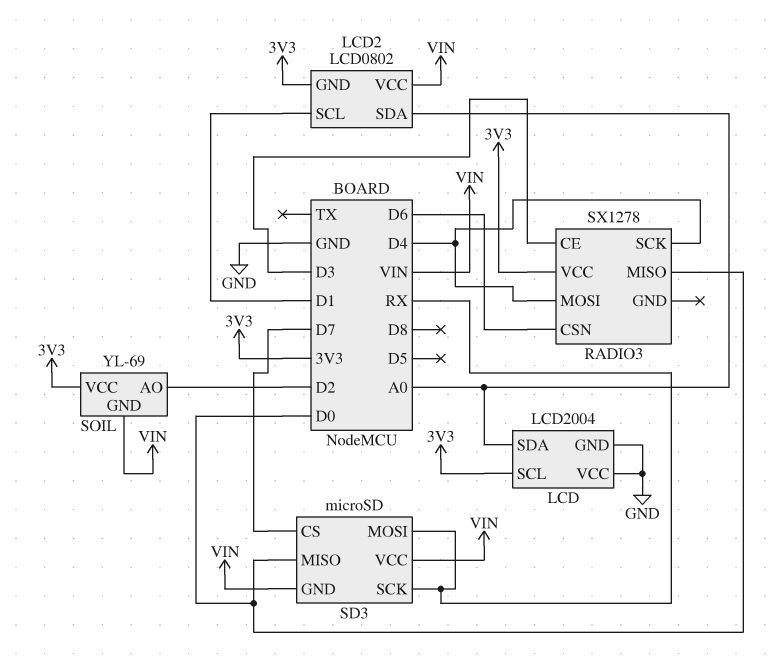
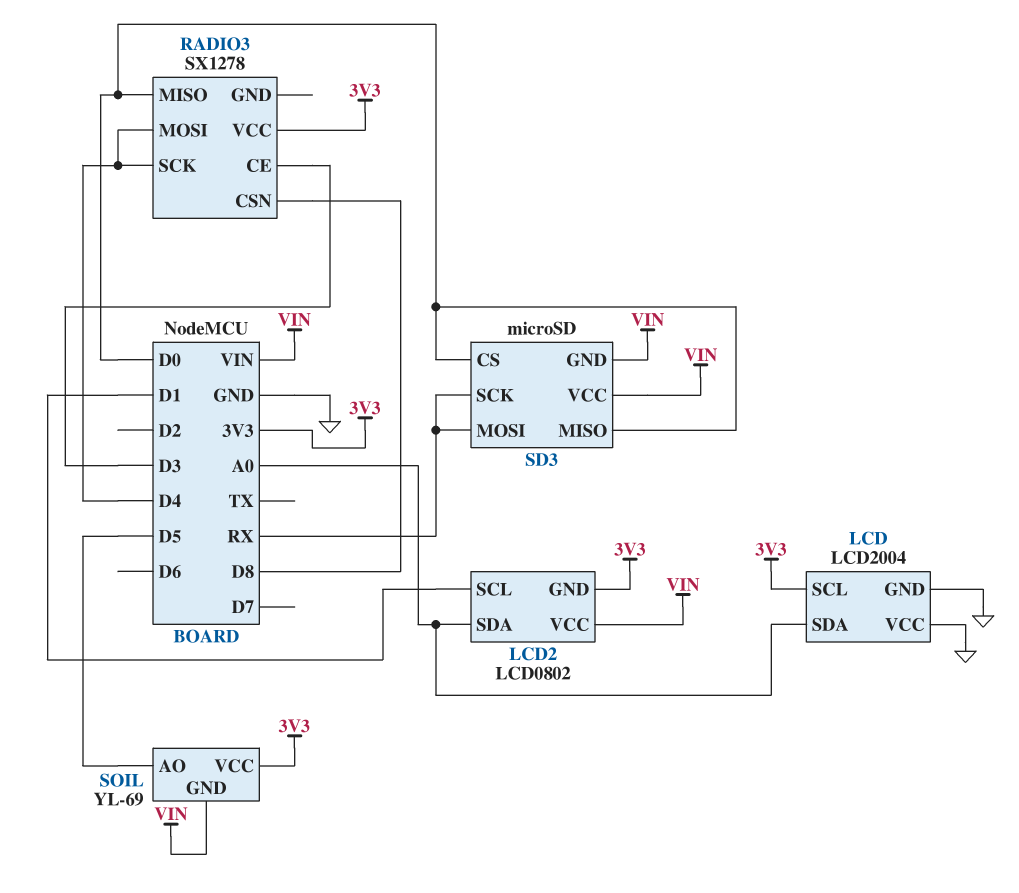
RADIO3 pin CSN: D6 -> D8
SD3 pin CS: D7 -> D0
SOIL pin AO: D2 -> D5

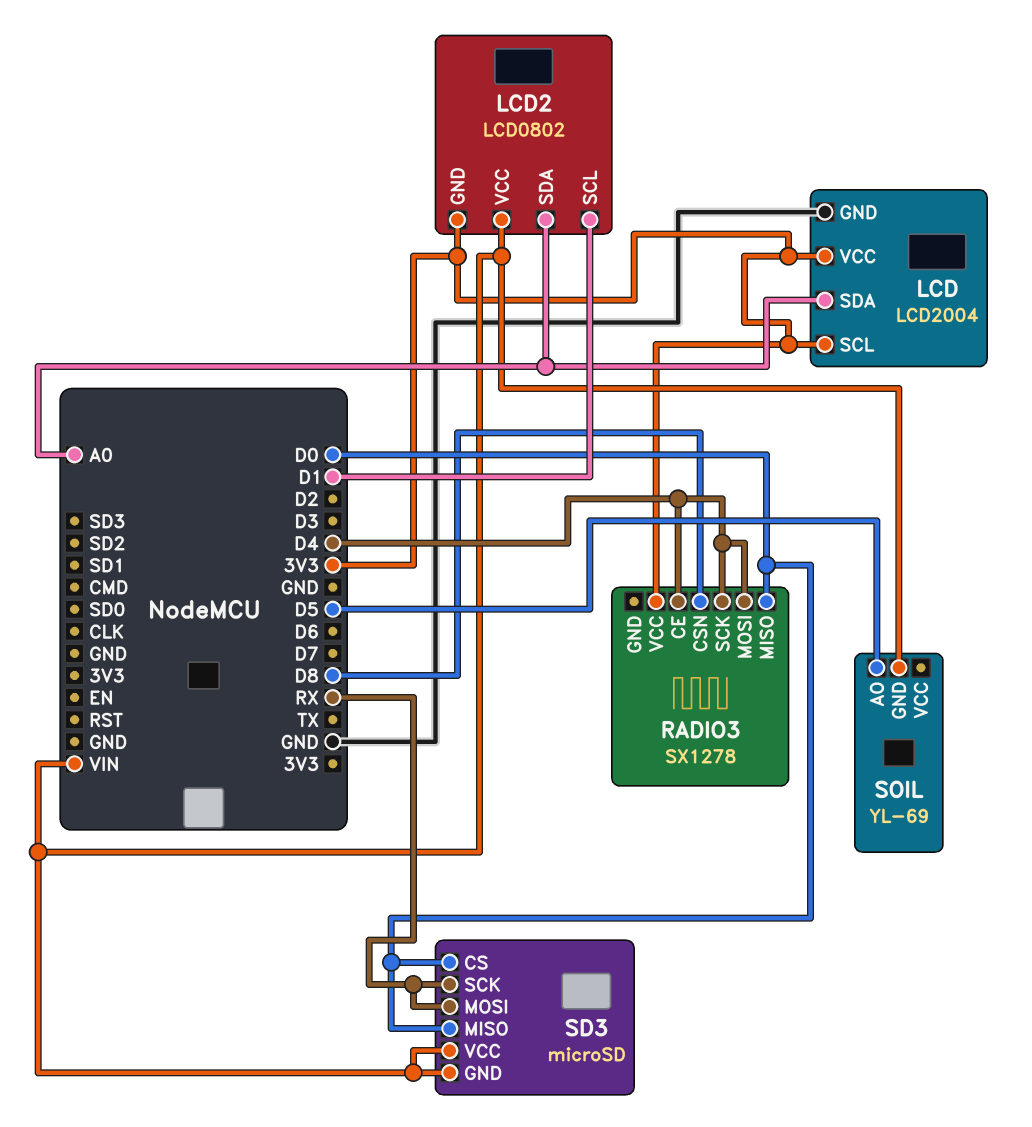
LCD pin VCC: GND -> 3V3
RADIO3 pin CE: D3 -> D4
SOIL pin VCC: 3V3 -> none

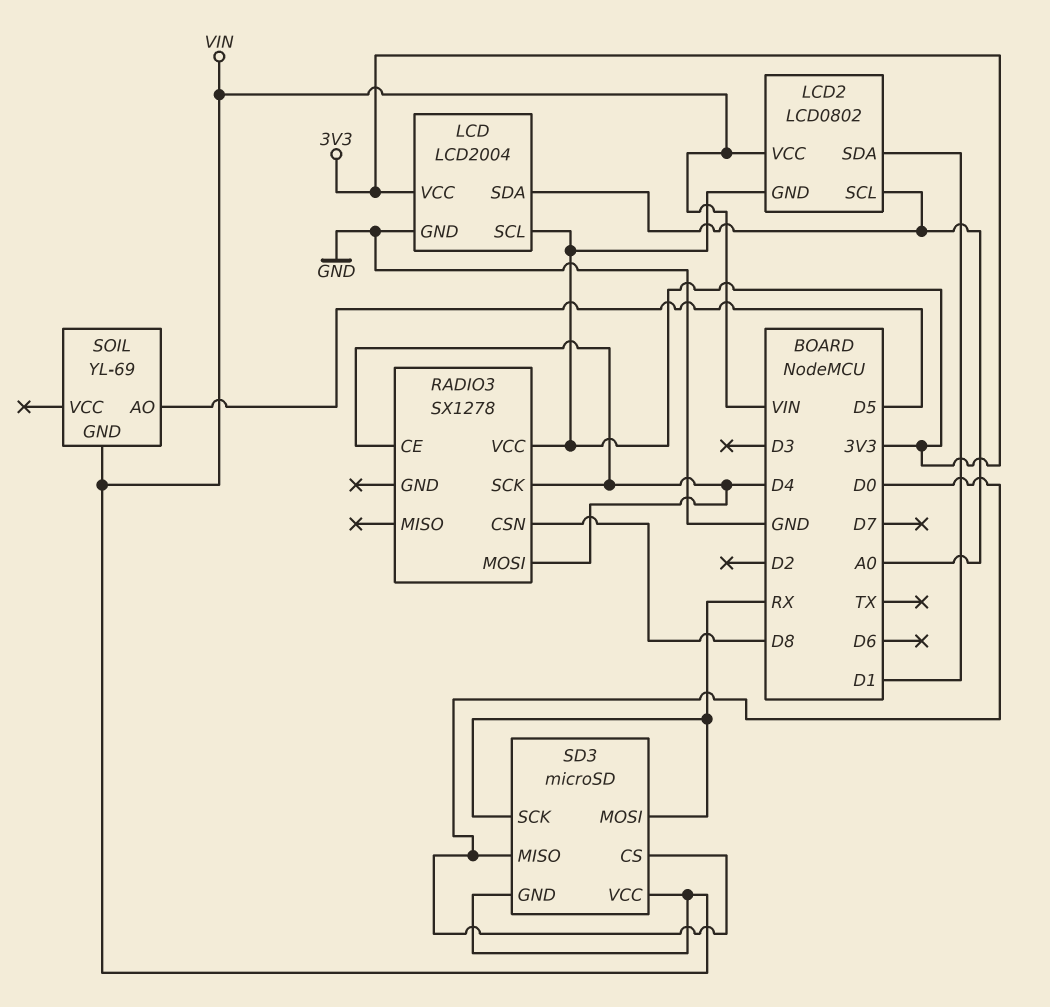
LCD2 pin SCL: D1 -> A0
LCD2 pin SDA: A0 -> D1
RADIO3 pin MISO: D0 -> none

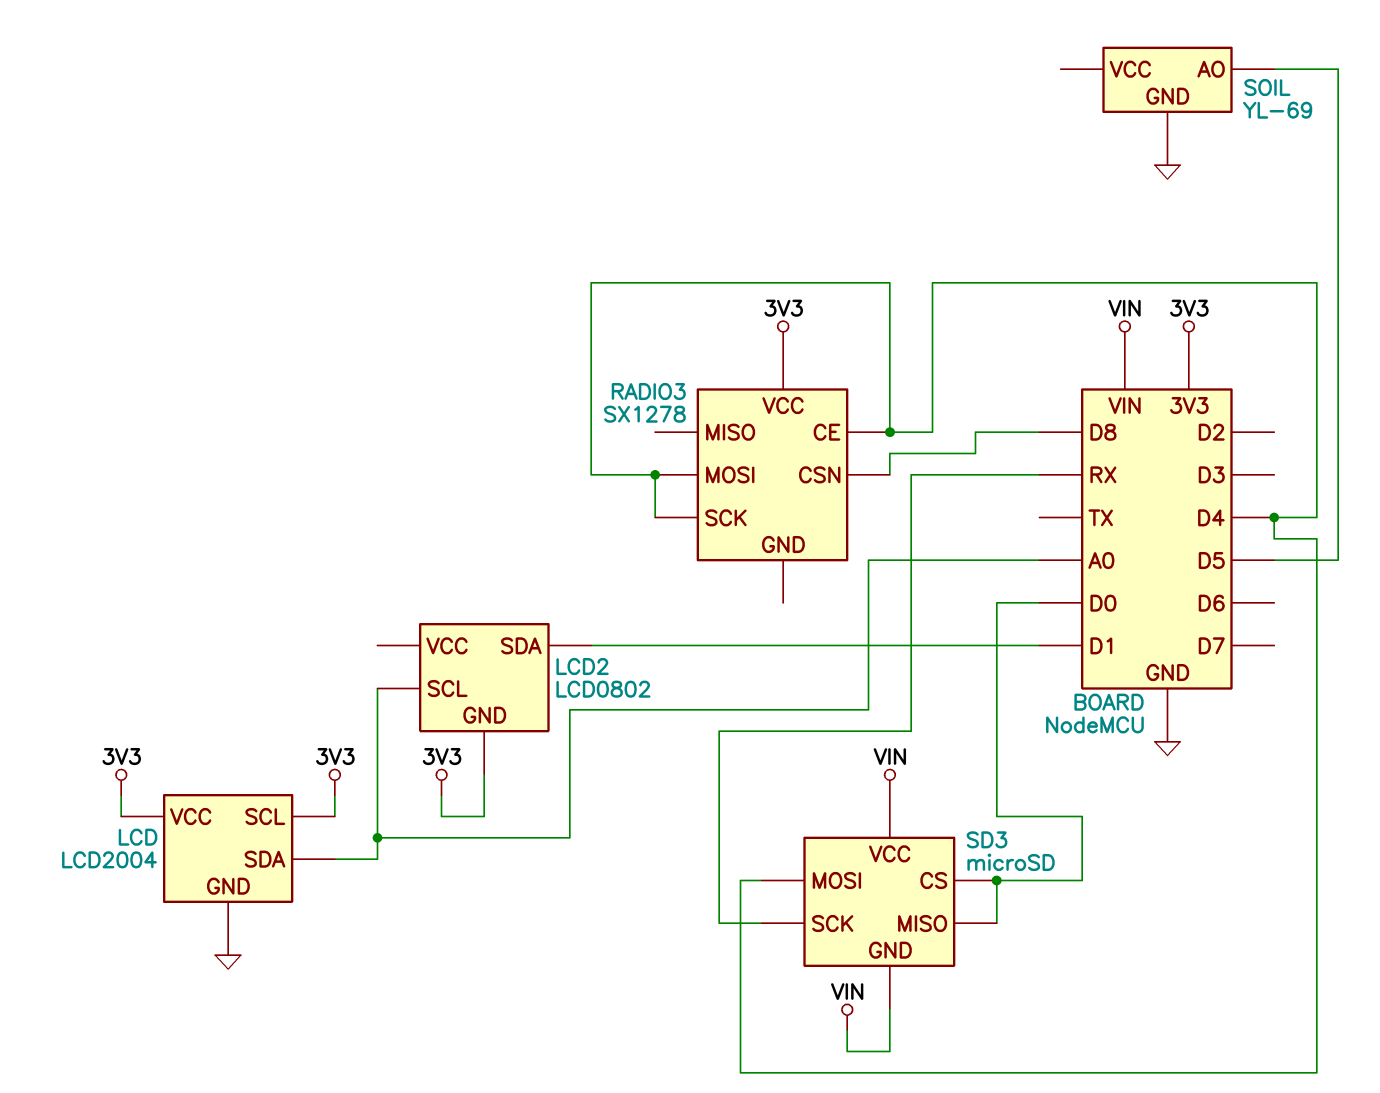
LCD2 pin VCC: VIN -> none
SD3 pin MOSI: RX -> D4
SOIL pin GND: VIN -> GND

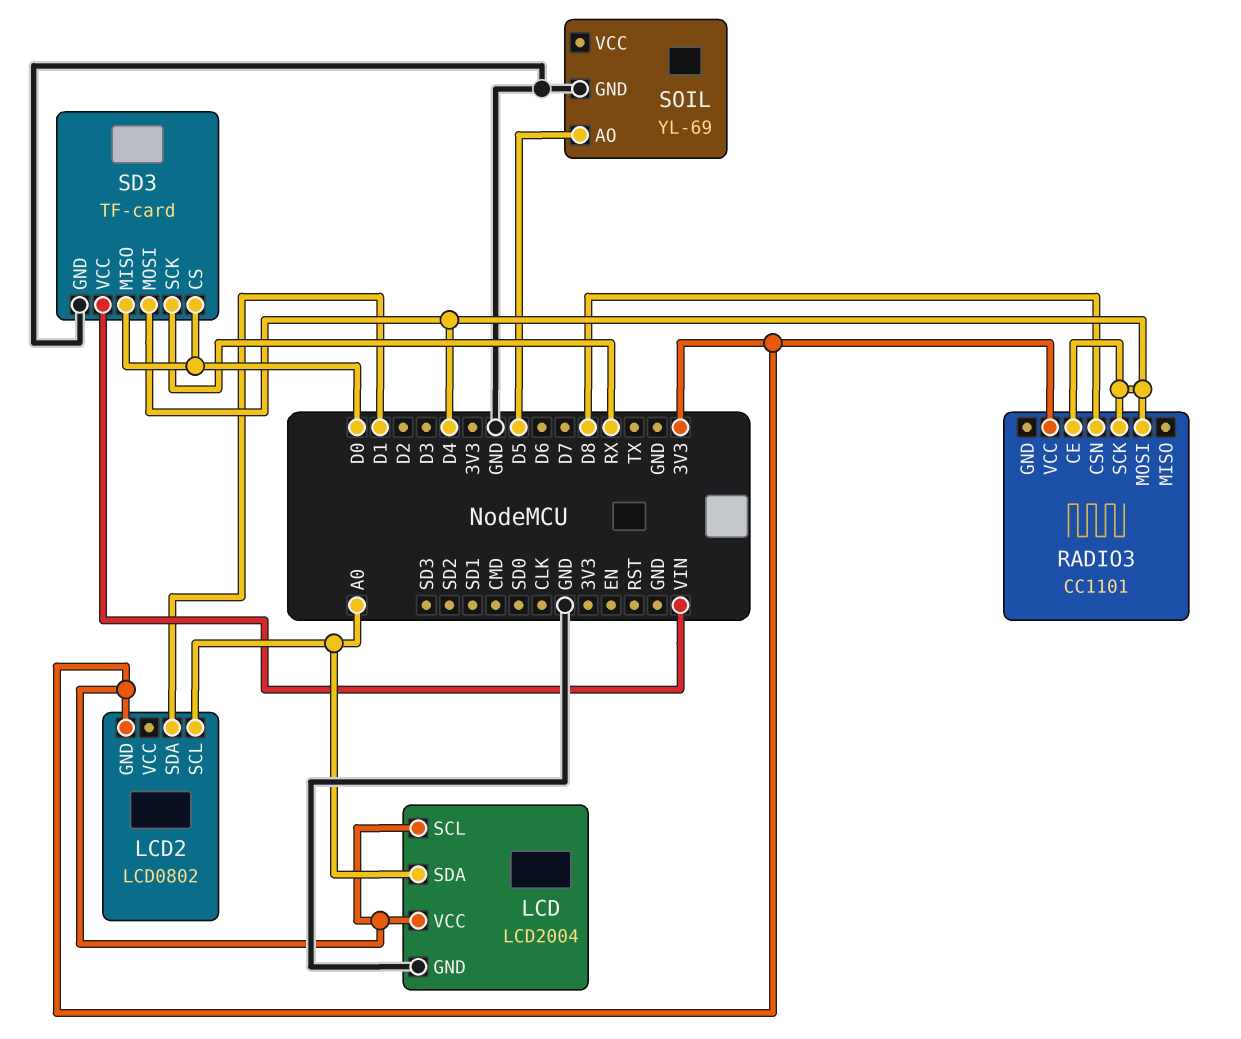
RADIO3: SX1278 -> CC1101
SD3: microSD -> TF-card
SD3 pin GND: VIN -> GND

